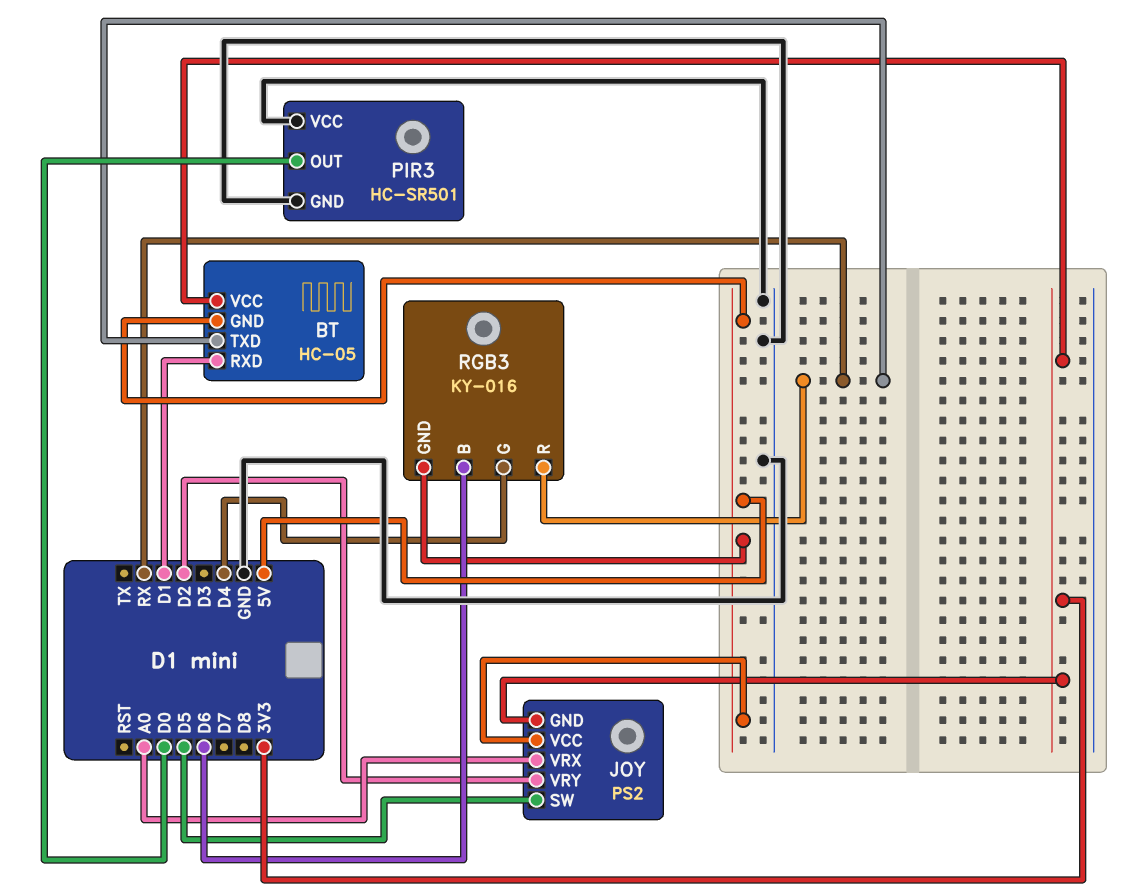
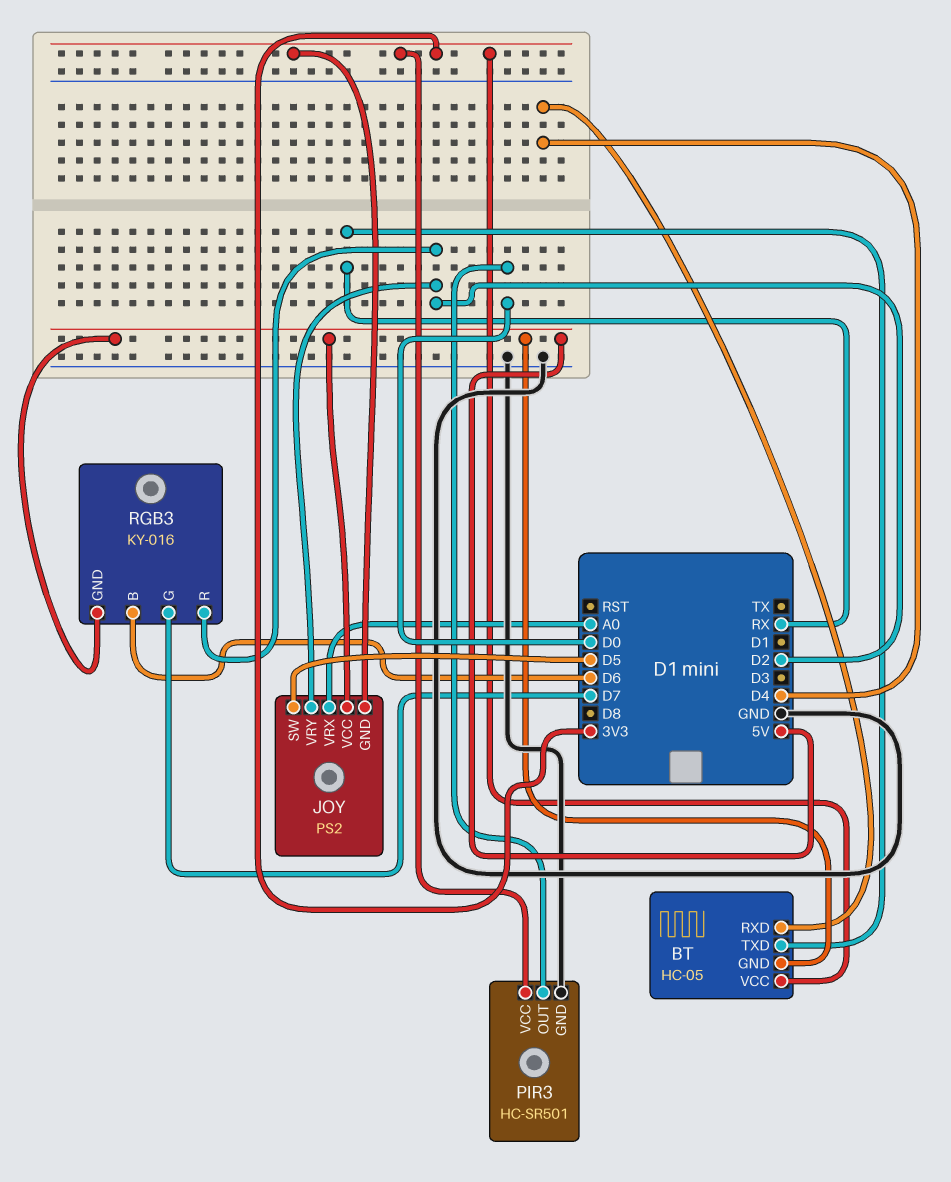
BT pin RXD: D1 -> D4
PIR3 pin VCC: GND -> 3V3
RGB3 pin G: D4 -> D7
RGB3 pin R: RX -> D2

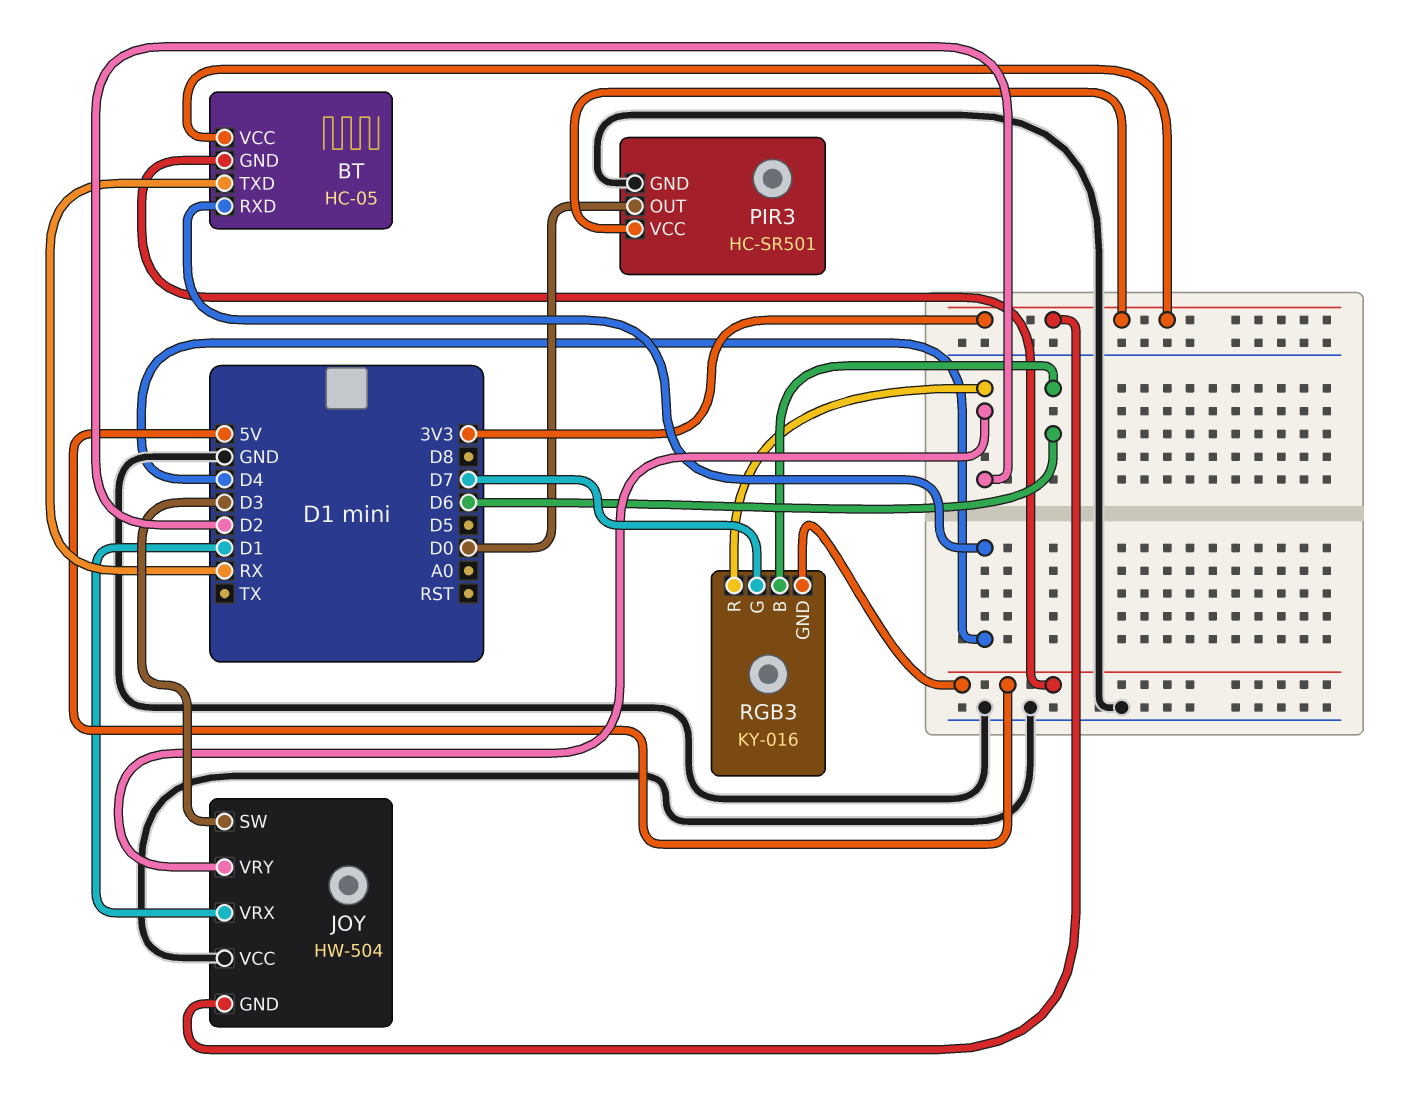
JOY: PS2 -> HW-504
JOY pin SW: D5 -> D3
JOY pin VCC: 5V -> GND
JOY pin VRX: A0 -> D1

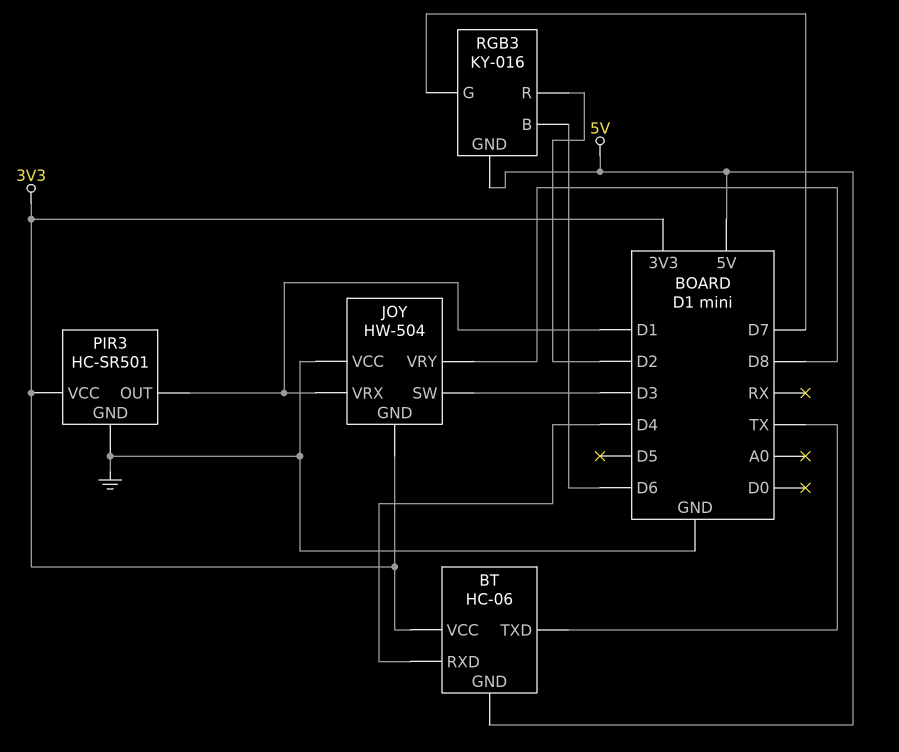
BT: HC-05 -> HC-06
BT pin TXD: RX -> TX
JOY pin VRY: D2 -> D8
PIR3 pin OUT: D0 -> D1

